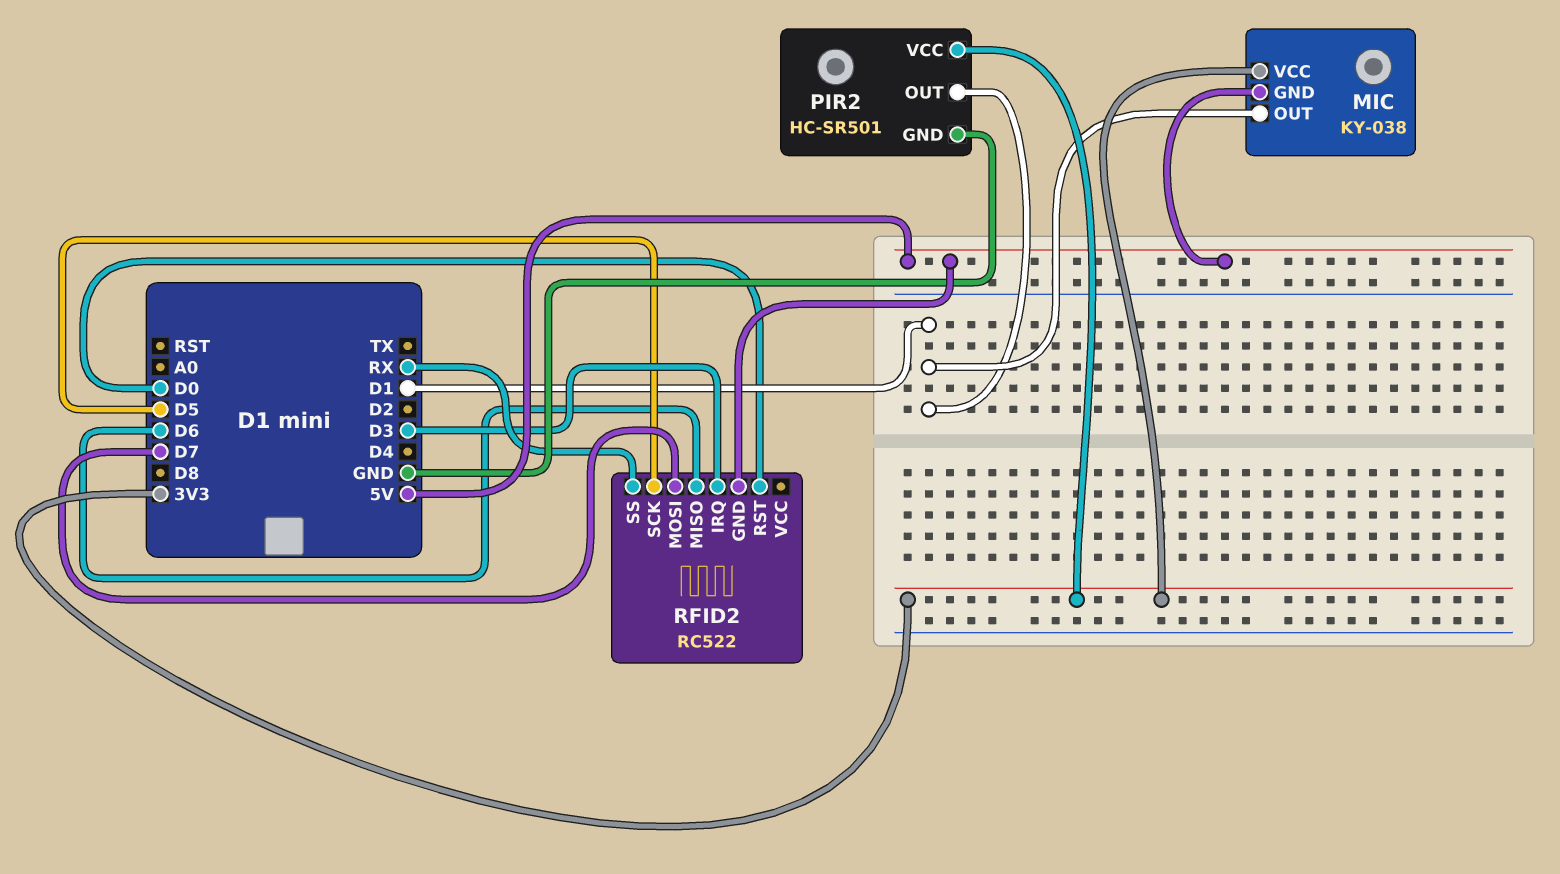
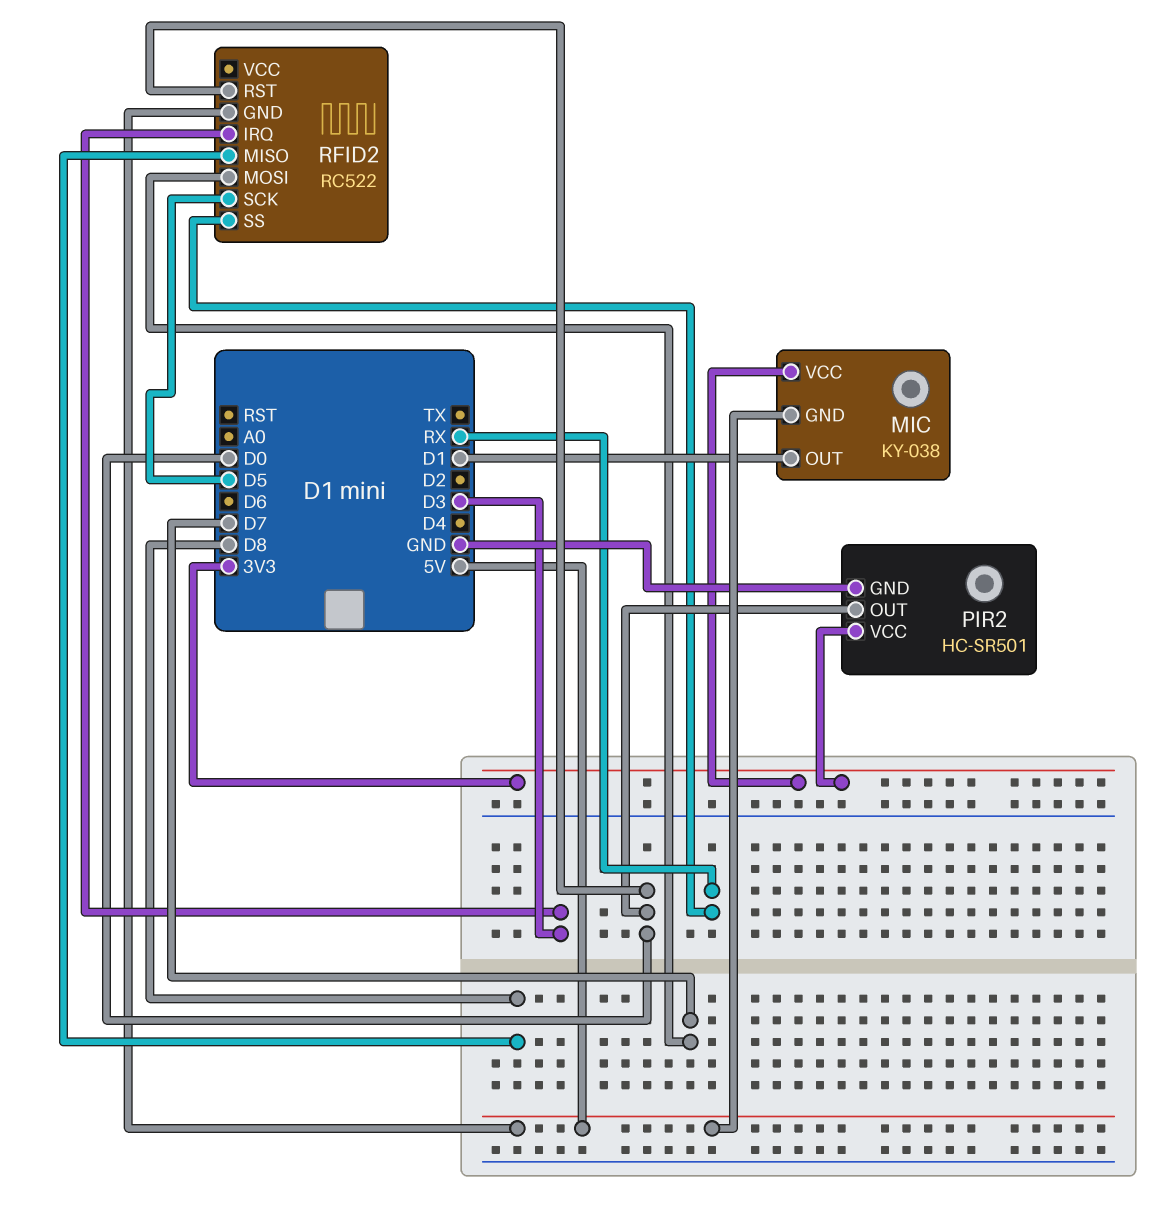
PIR2 pin OUT: D1 -> D0
RFID2 pin MISO: D6 -> D8

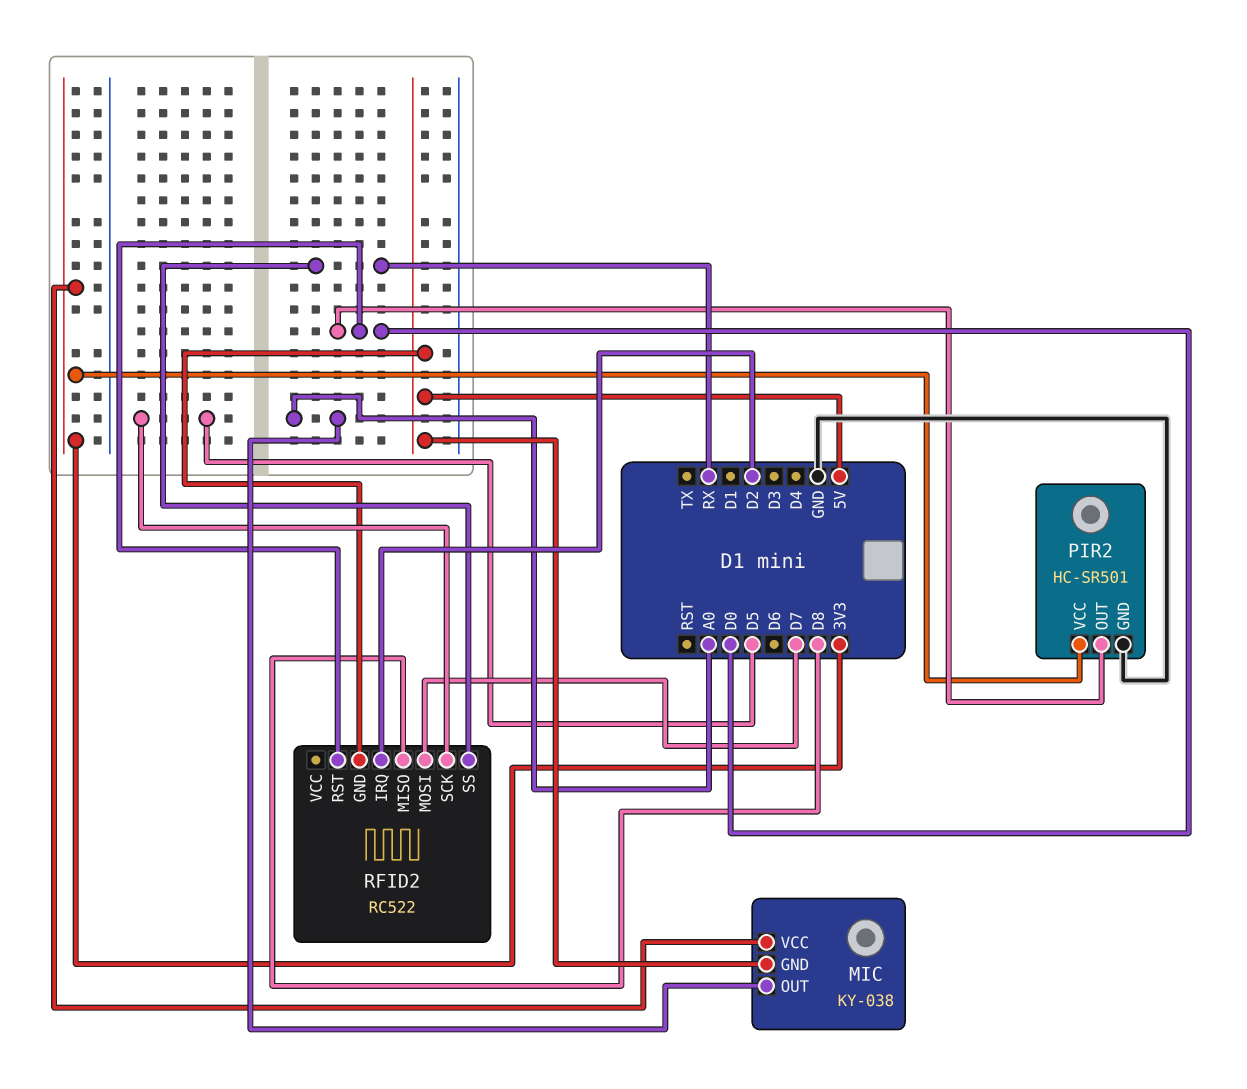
MIC pin OUT: D1 -> A0
RFID2 pin IRQ: D3 -> D2

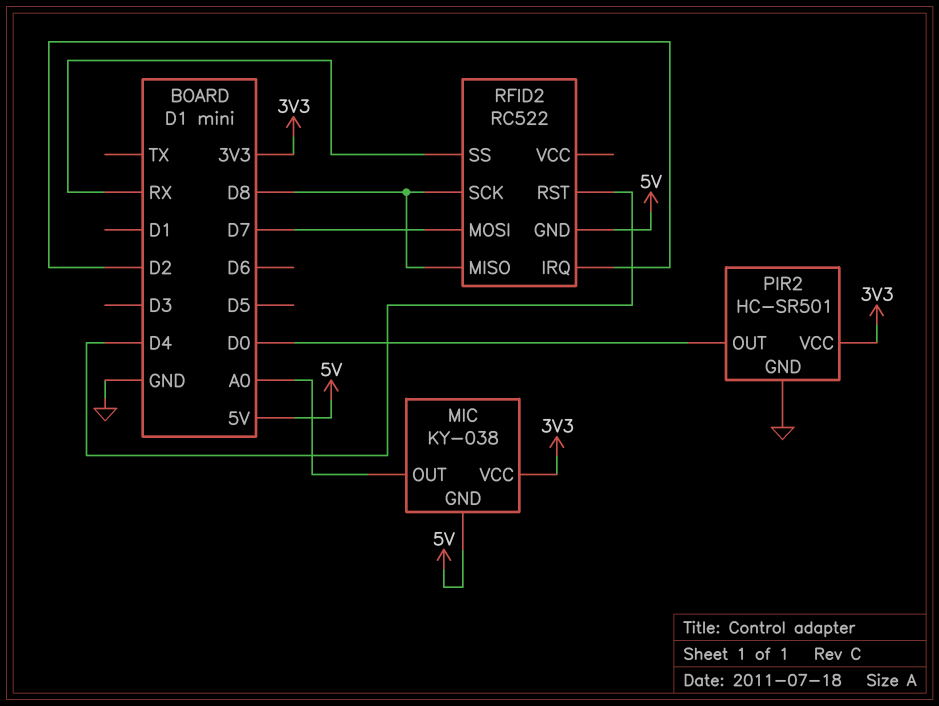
RFID2 pin RST: D0 -> D4
RFID2 pin SCK: D5 -> D8

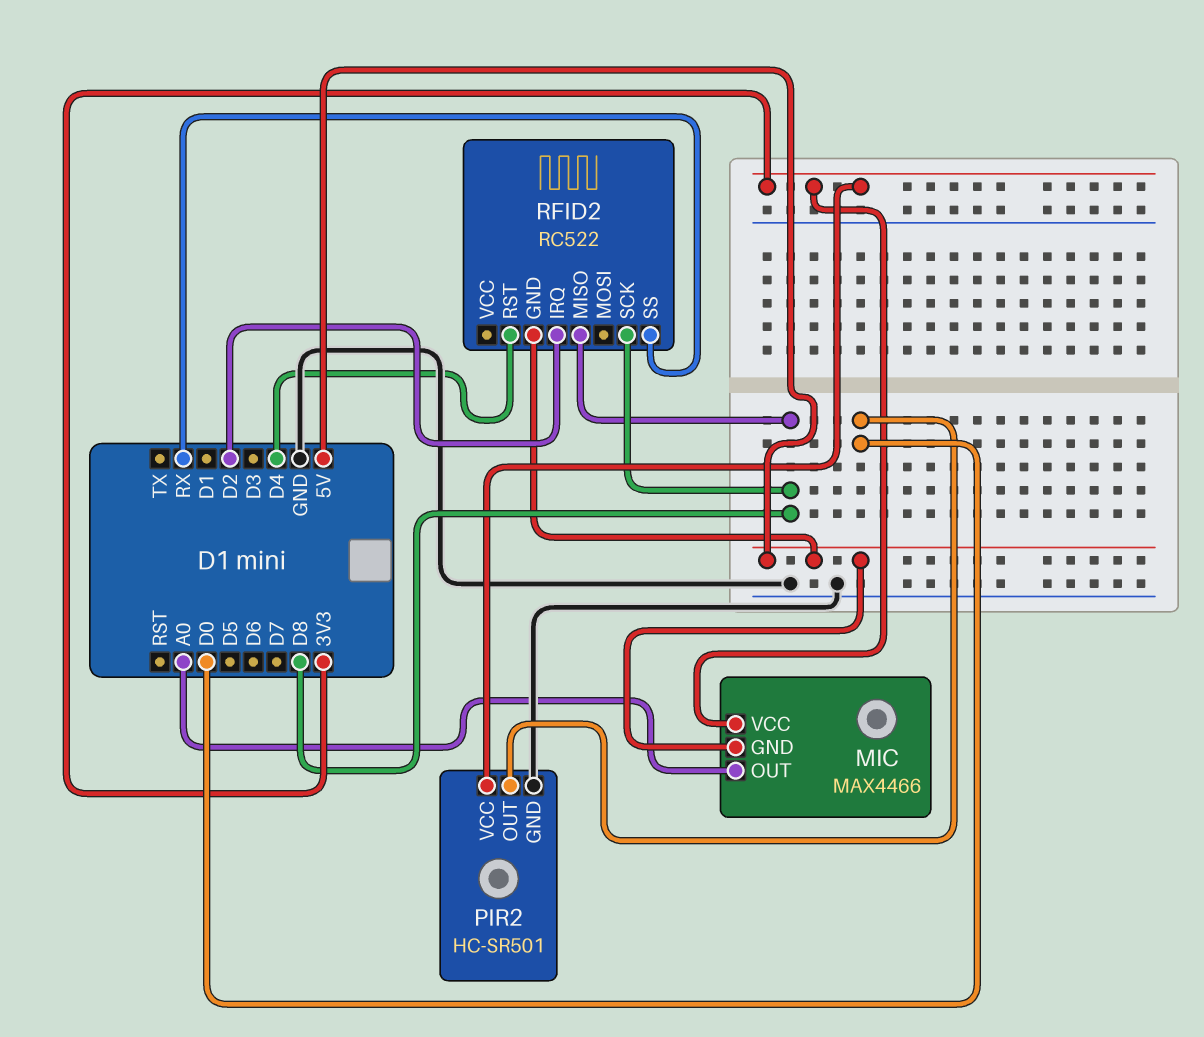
MIC: KY-038 -> MAX4466
RFID2 pin MOSI: D7 -> none

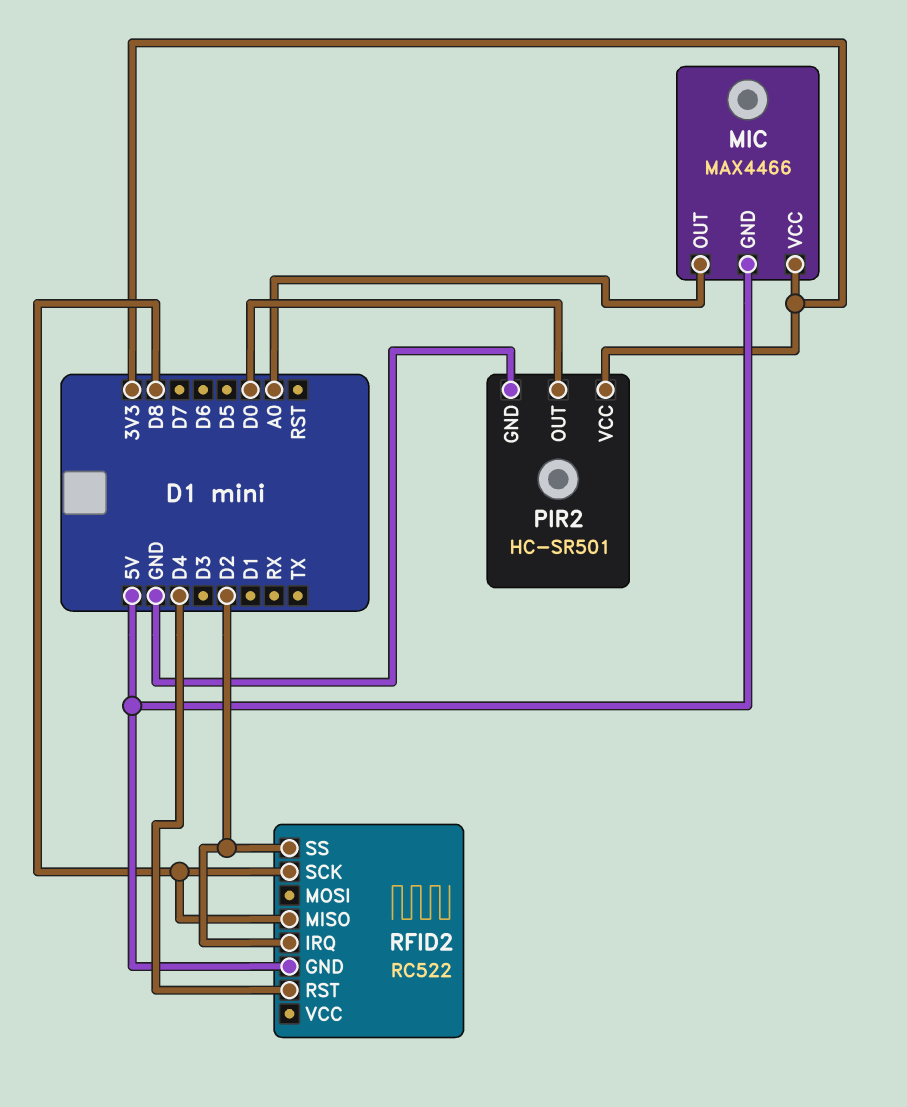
RFID2 pin SS: RX -> D2

